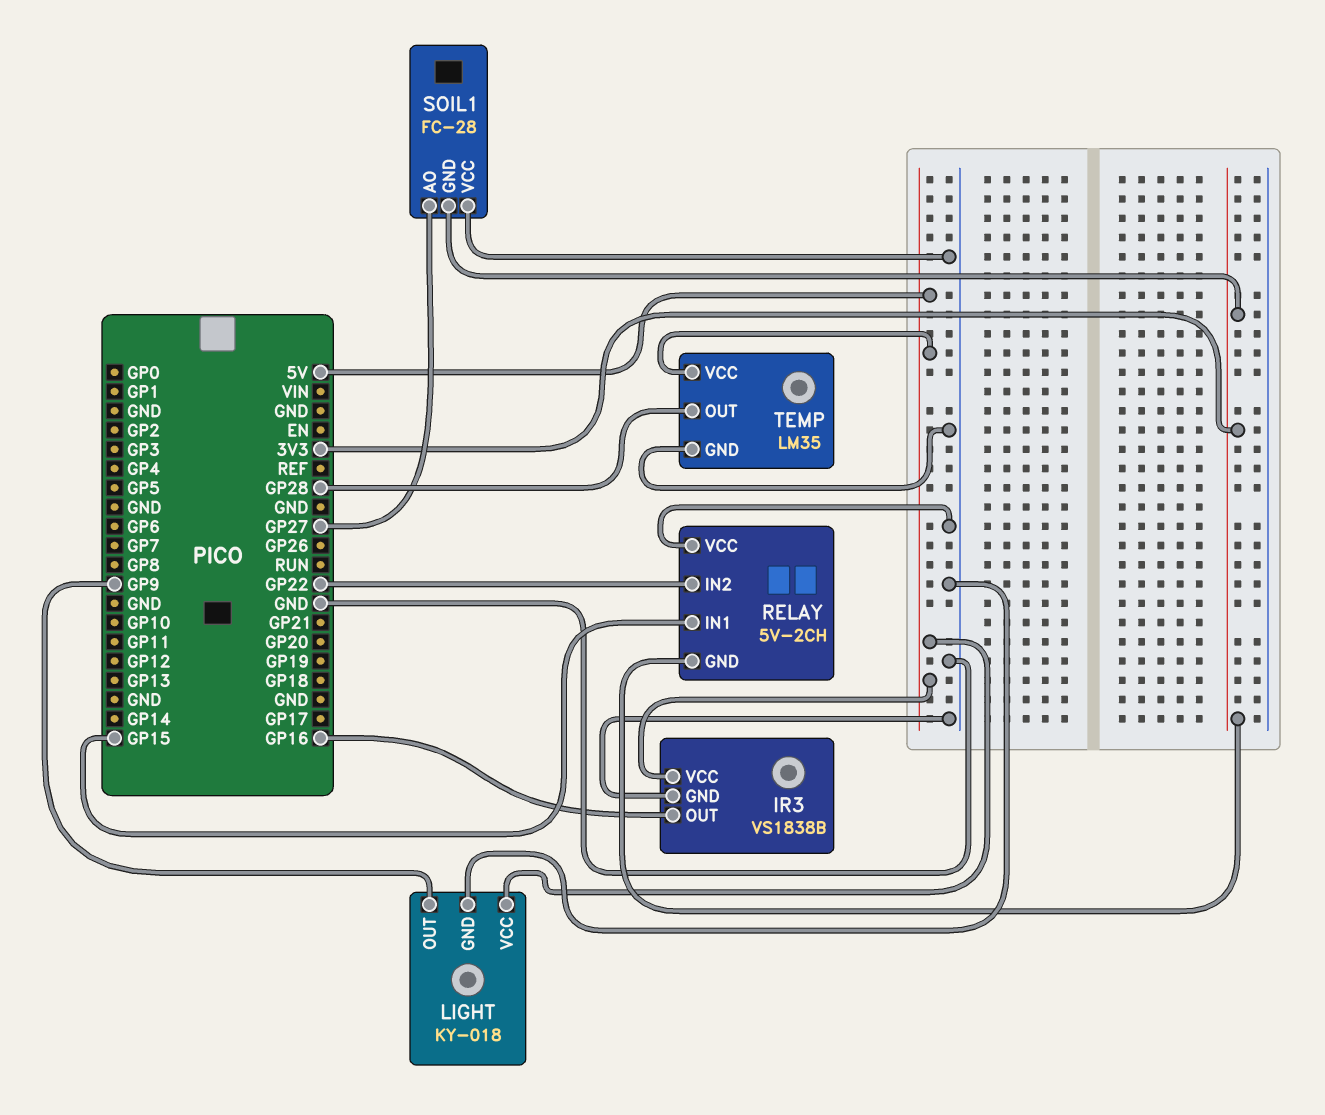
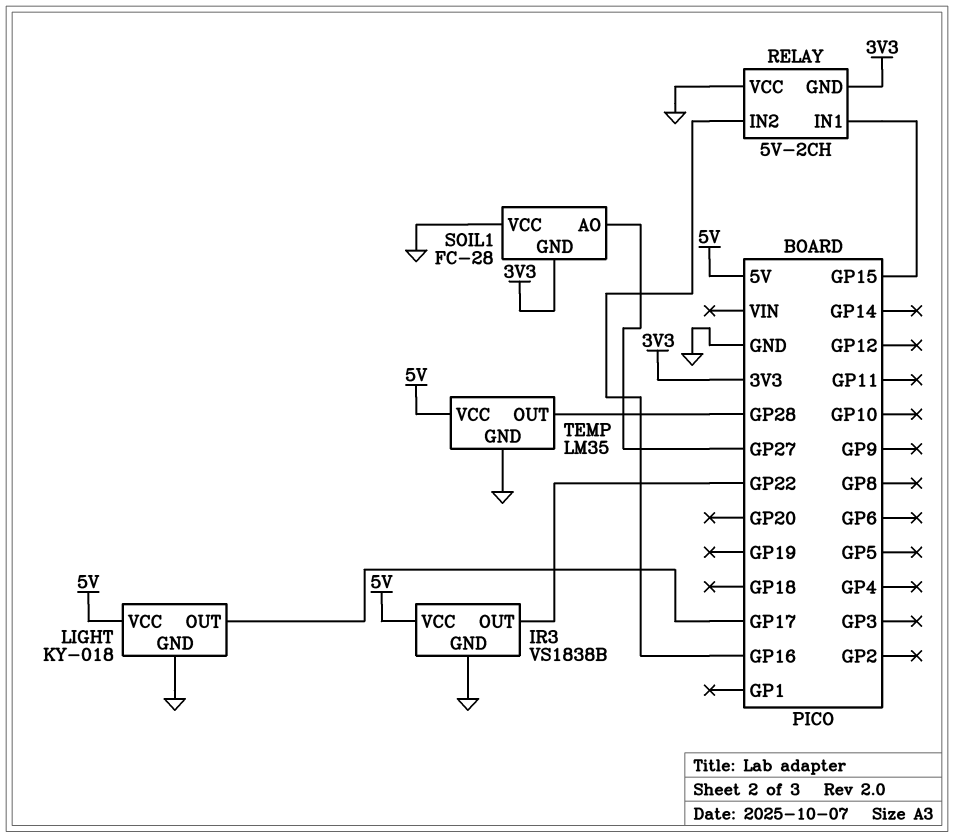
IR3 pin OUT: GP16 -> GP22
LIGHT pin OUT: GP9 -> GP17
RELAY pin IN2: GP22 -> GP16

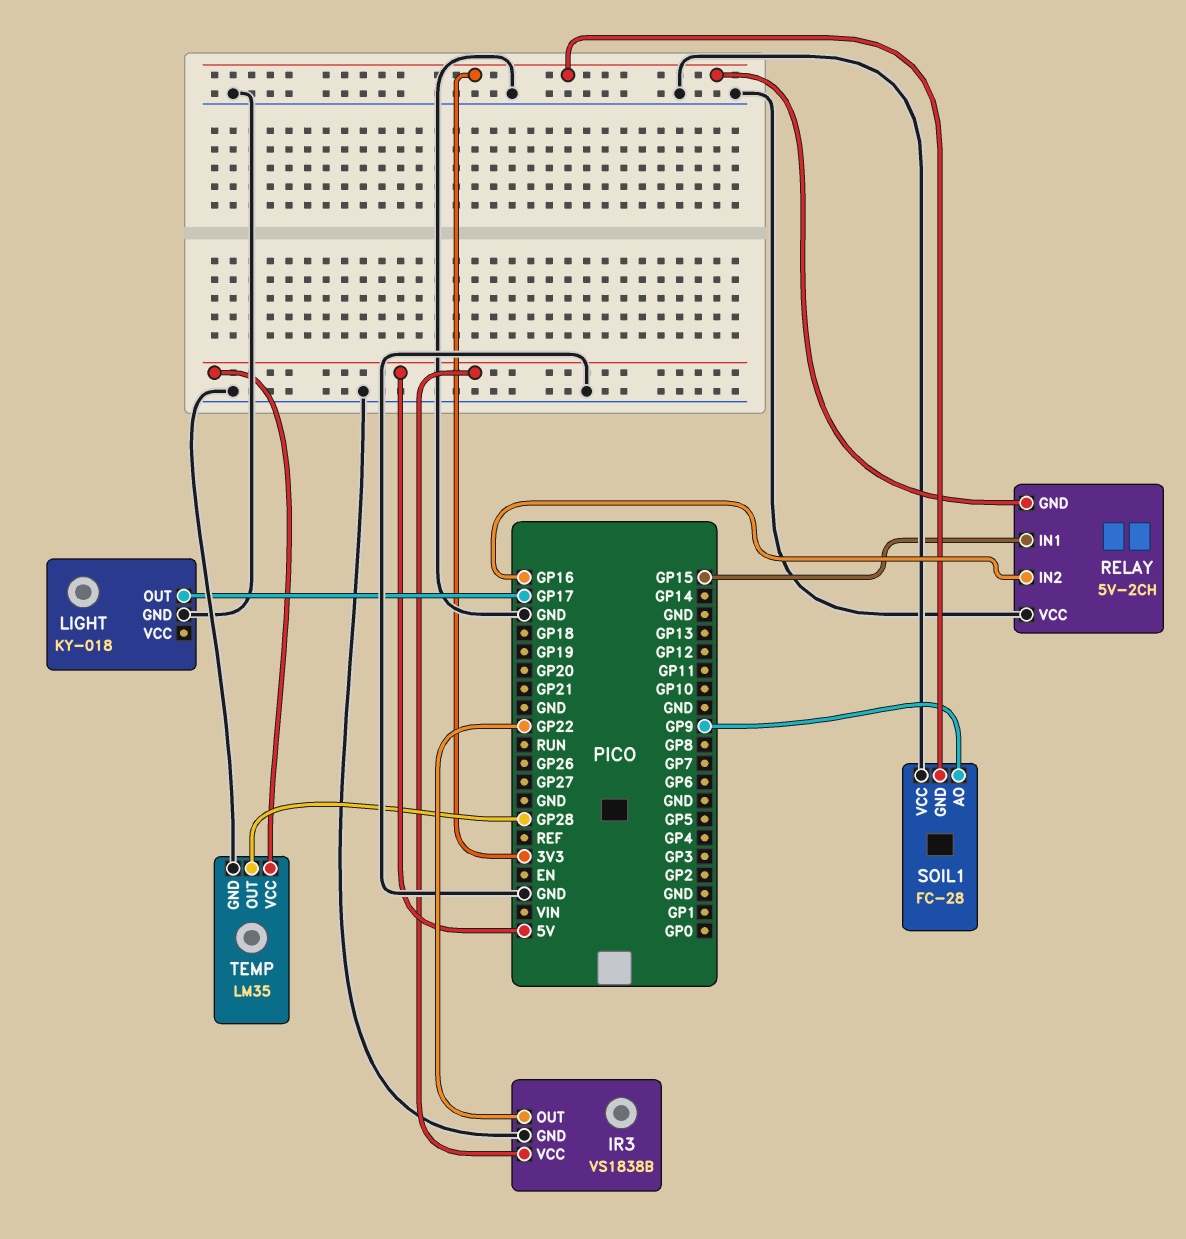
LIGHT pin VCC: 5V -> none
SOIL1 pin AO: GP27 -> GP9

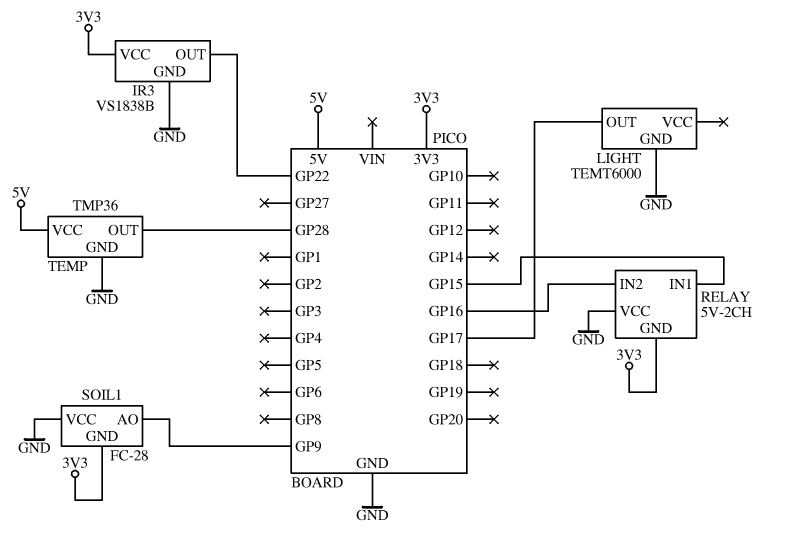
IR3 pin VCC: 5V -> 3V3
LIGHT: KY-018 -> TEMT6000
TEMP: LM35 -> TMP36

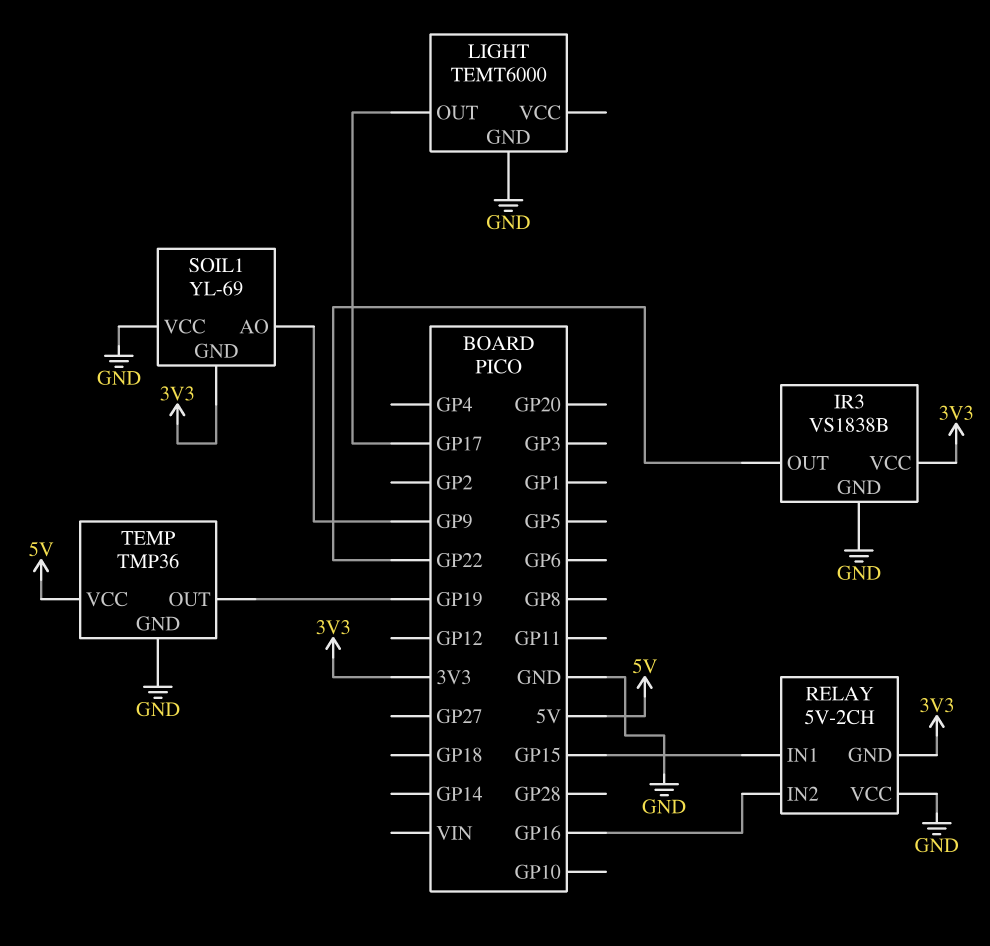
SOIL1: FC-28 -> YL-69
TEMP pin OUT: GP28 -> GP19

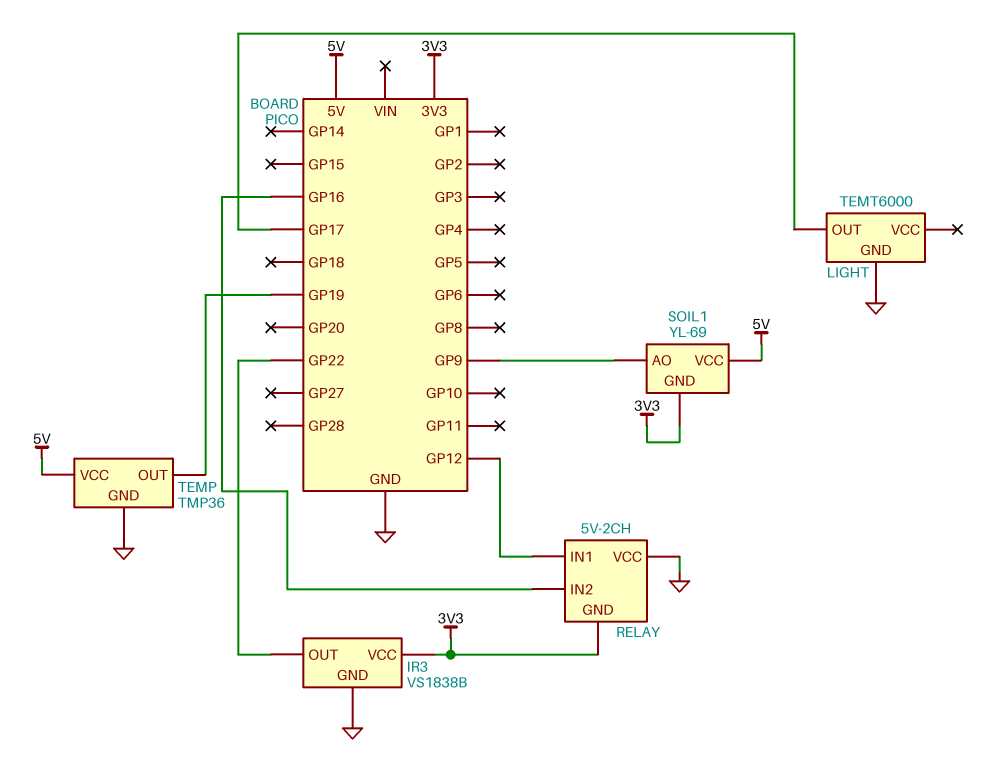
RELAY pin IN1: GP15 -> GP12
SOIL1 pin VCC: GND -> 5V

